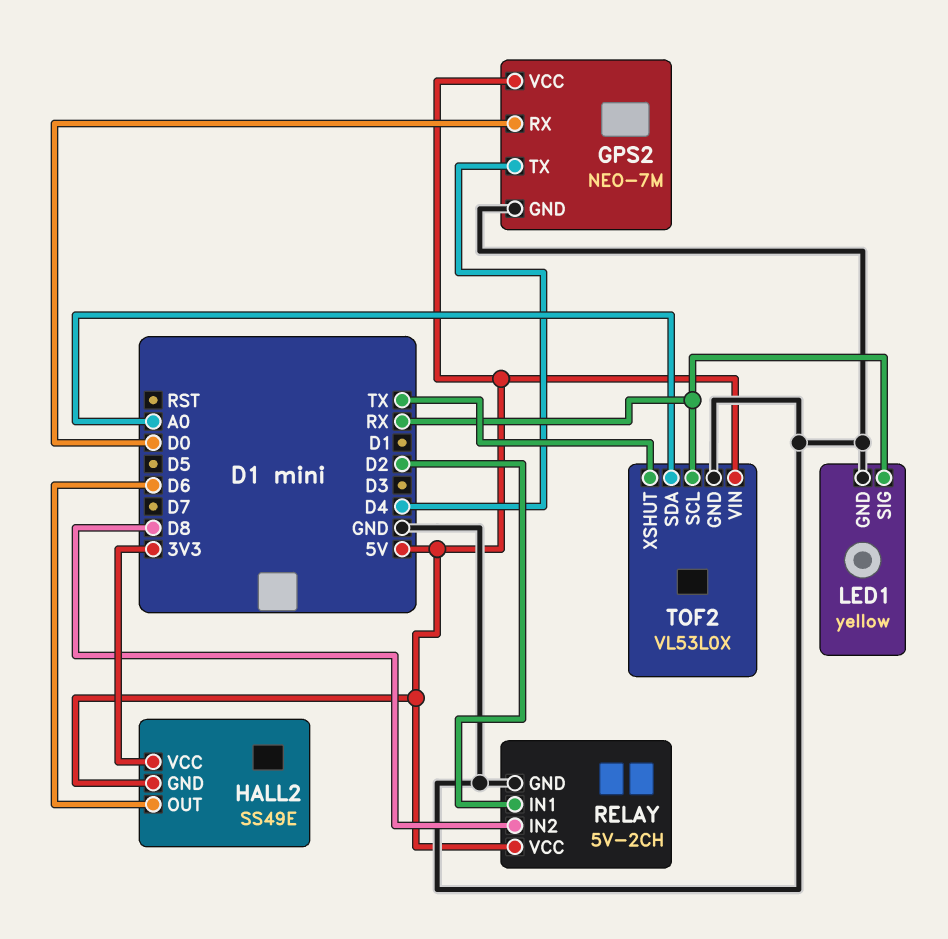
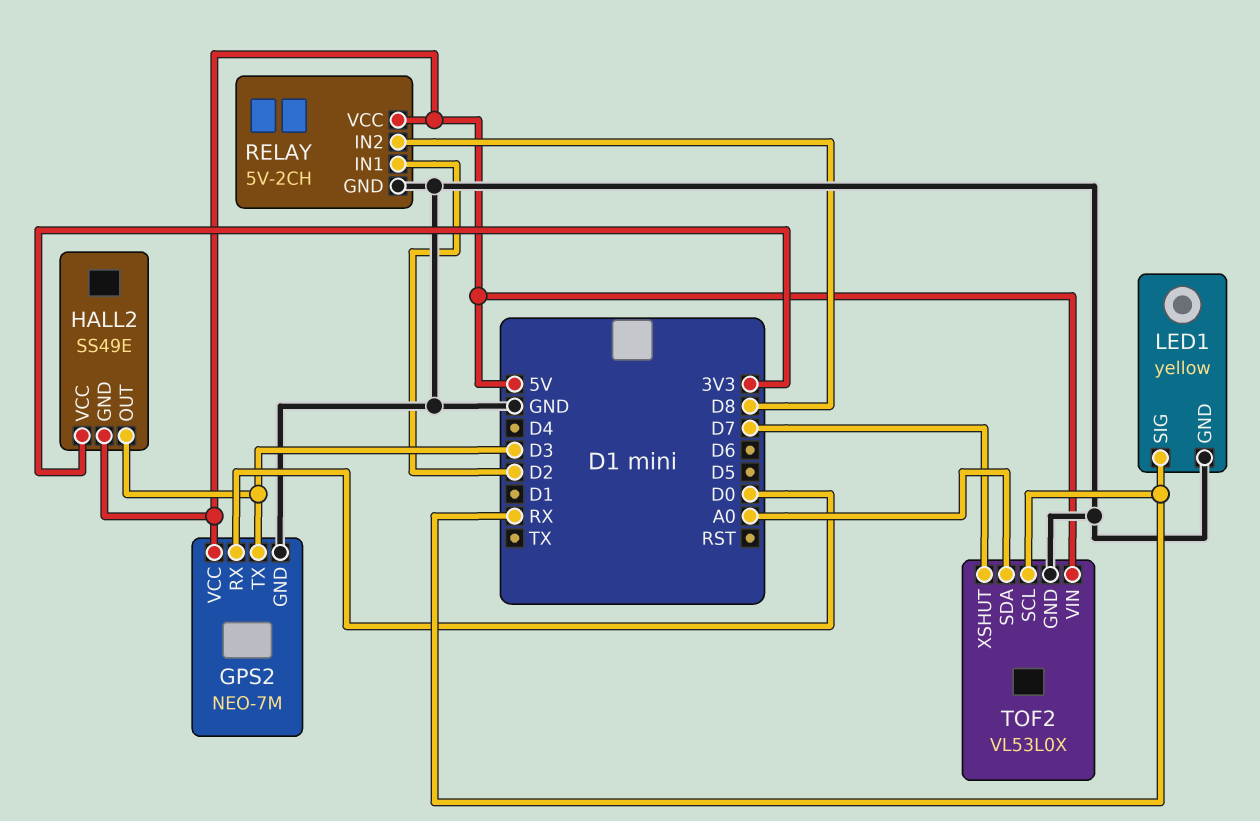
GPS2 pin TX: D4 -> D3
HALL2 pin OUT: D6 -> D3
TOF2 pin XSHUT: TX -> D7

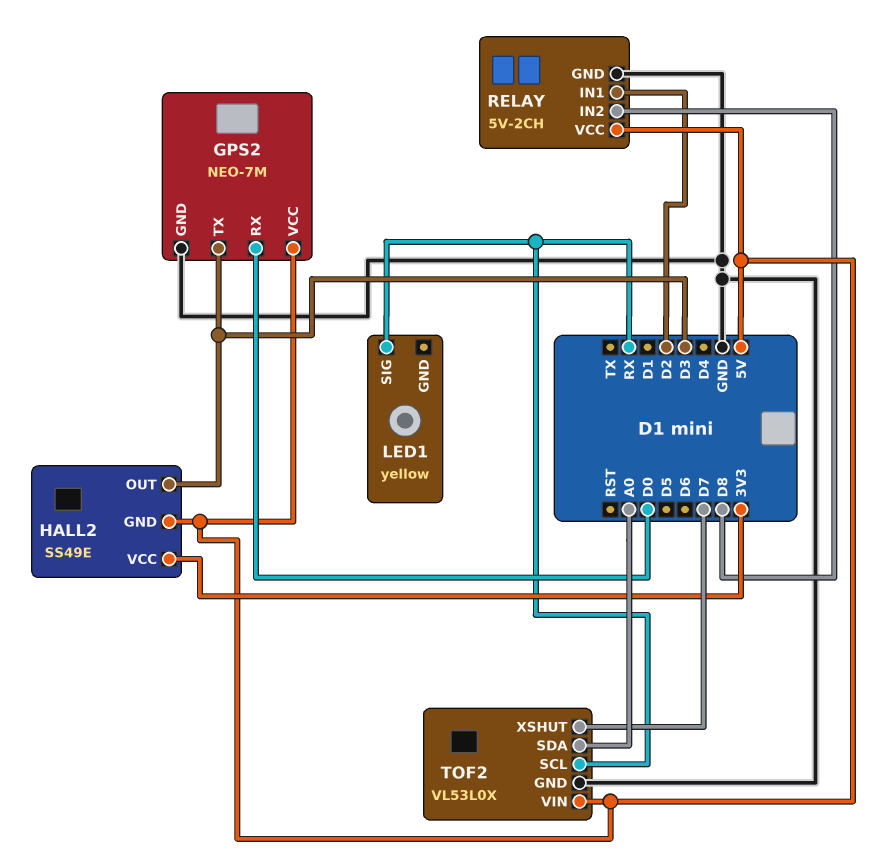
LED1 pin GND: GND -> none

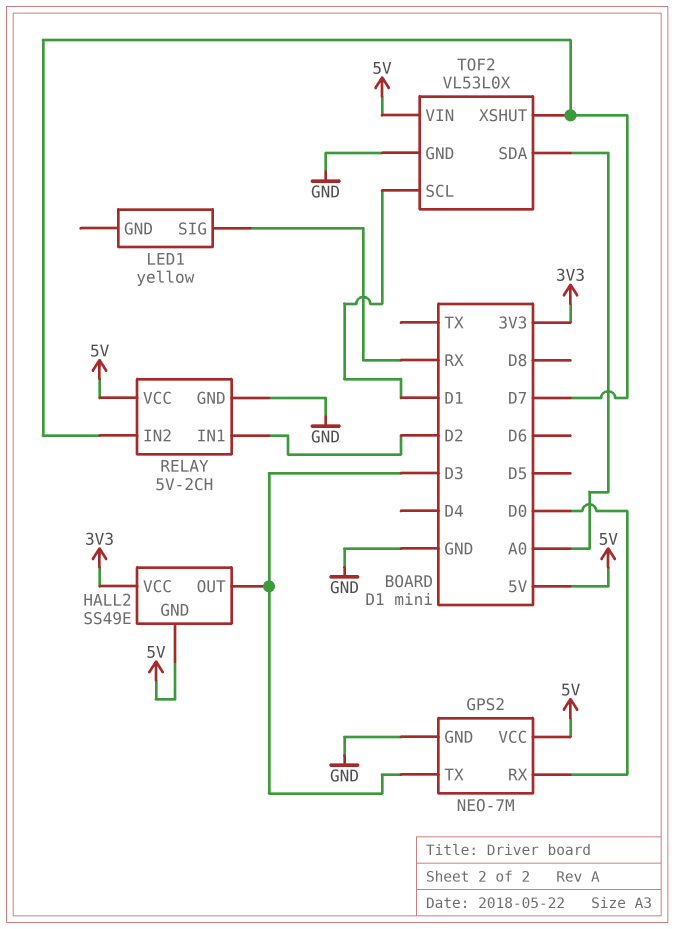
RELAY pin IN2: D8 -> D7
TOF2 pin SCL: RX -> D1

